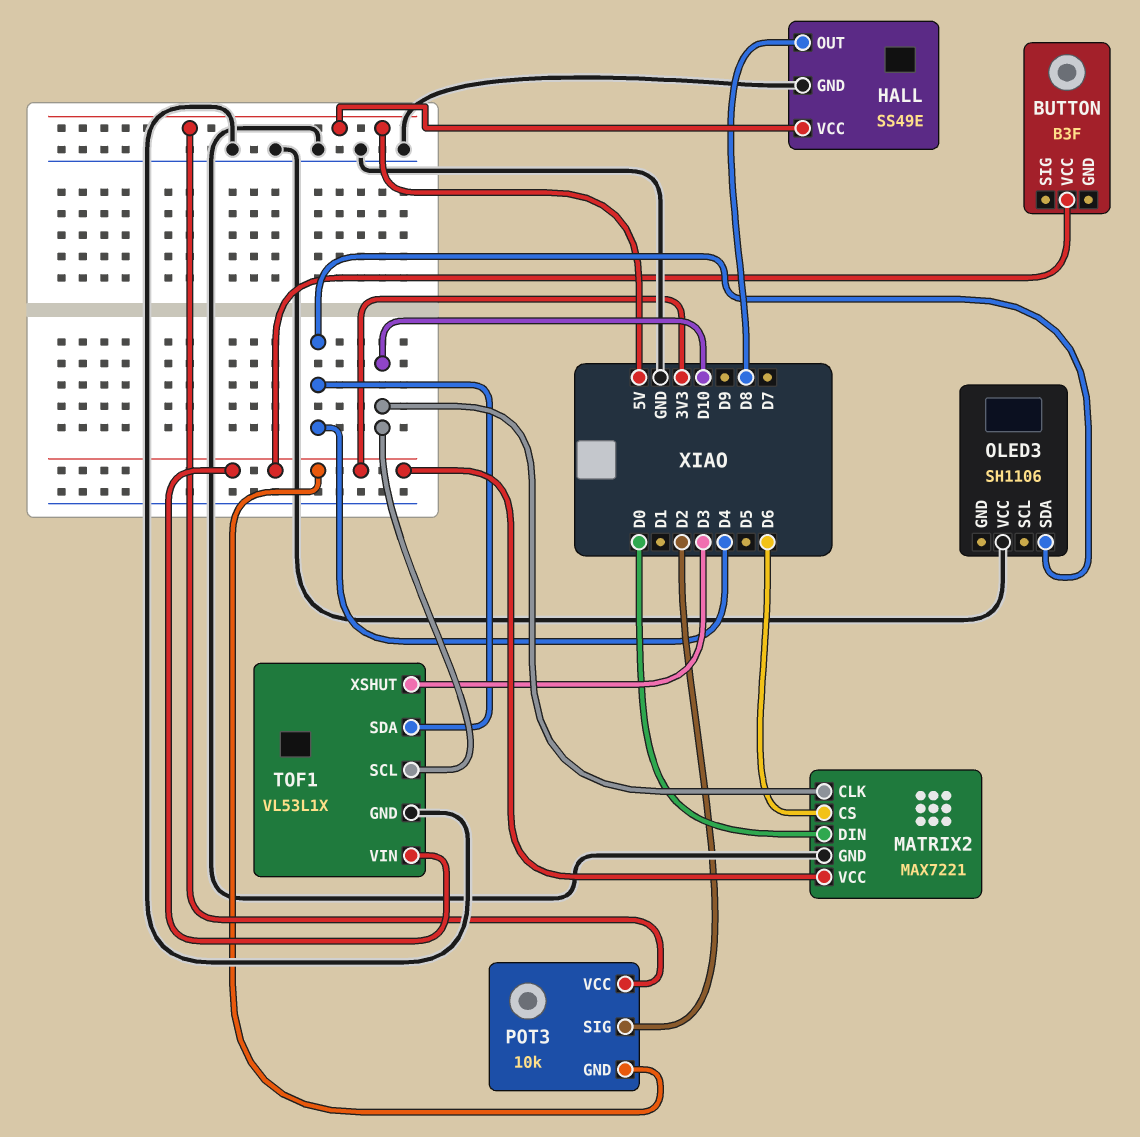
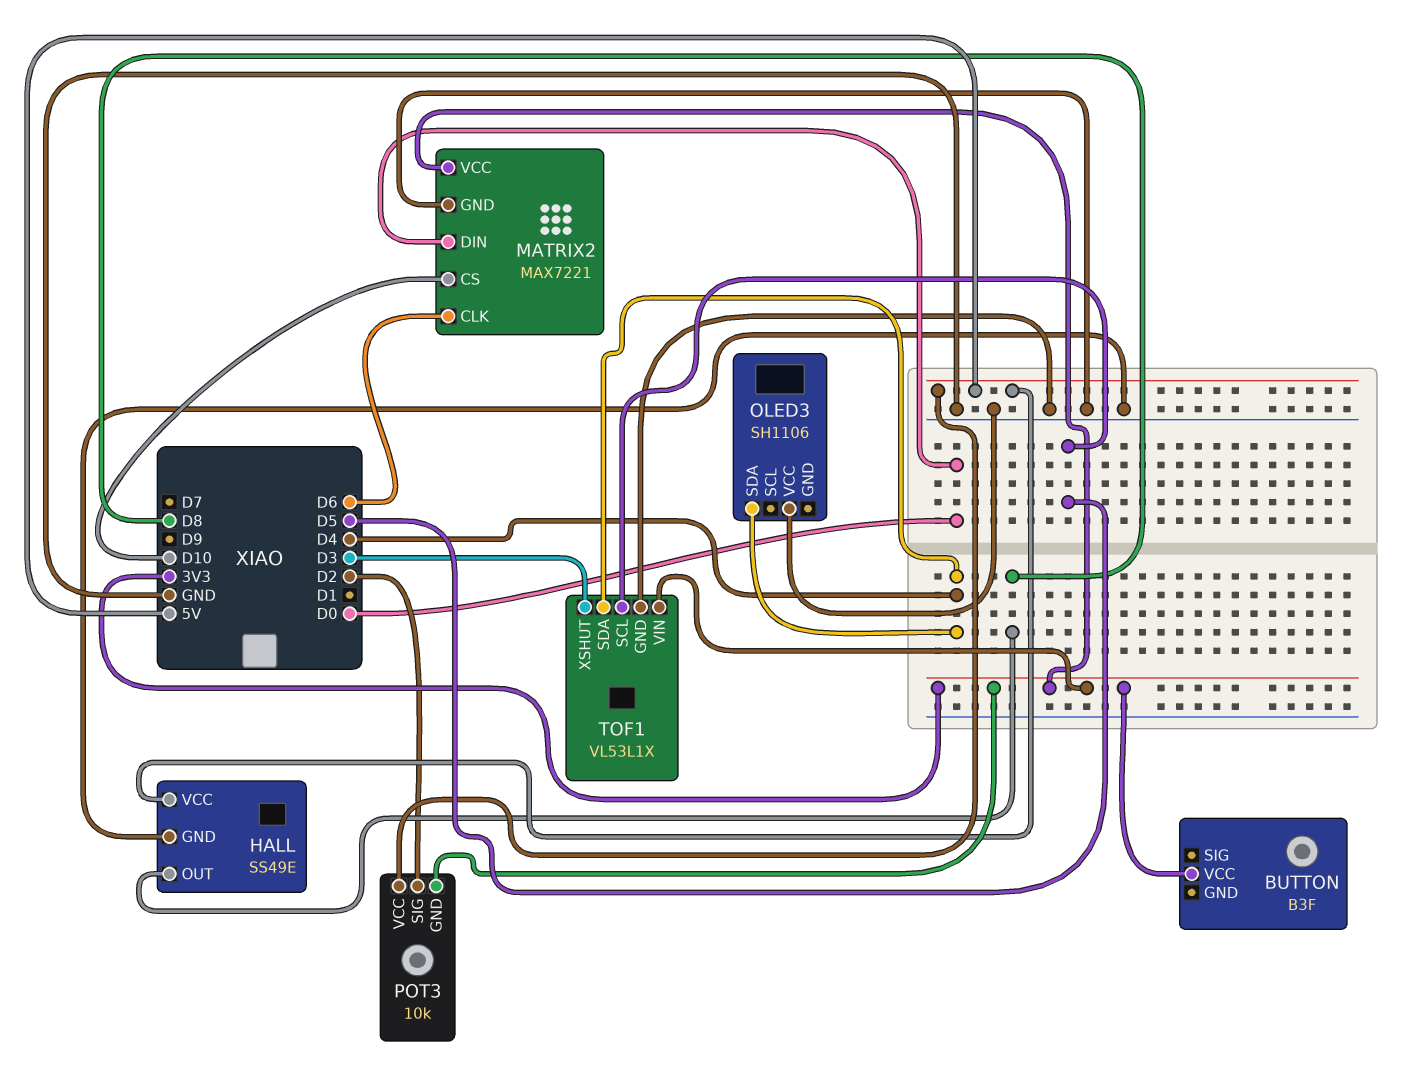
MATRIX2 pin CLK: D10 -> D6
MATRIX2 pin CS: D6 -> D10
TOF1 pin SCL: D10 -> D5

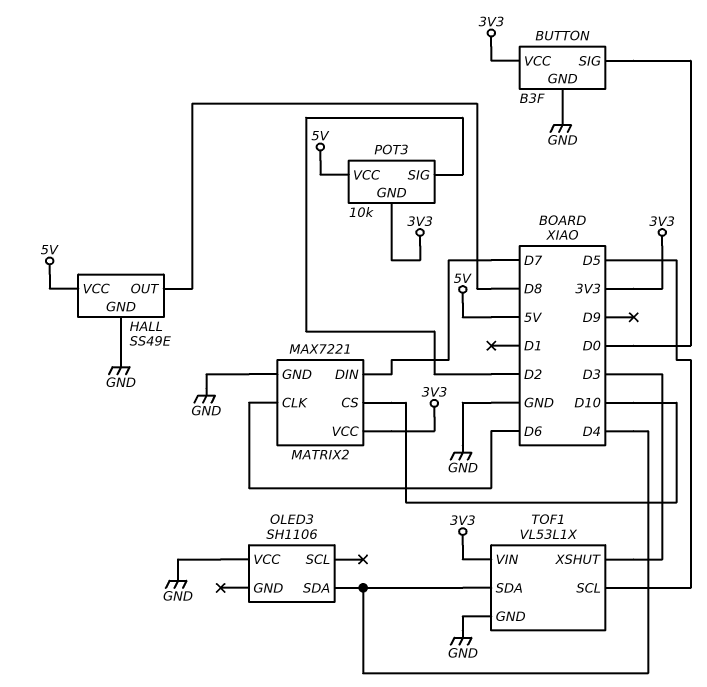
BUTTON pin GND: none -> GND
BUTTON pin SIG: none -> D0
MATRIX2 pin DIN: D0 -> D7

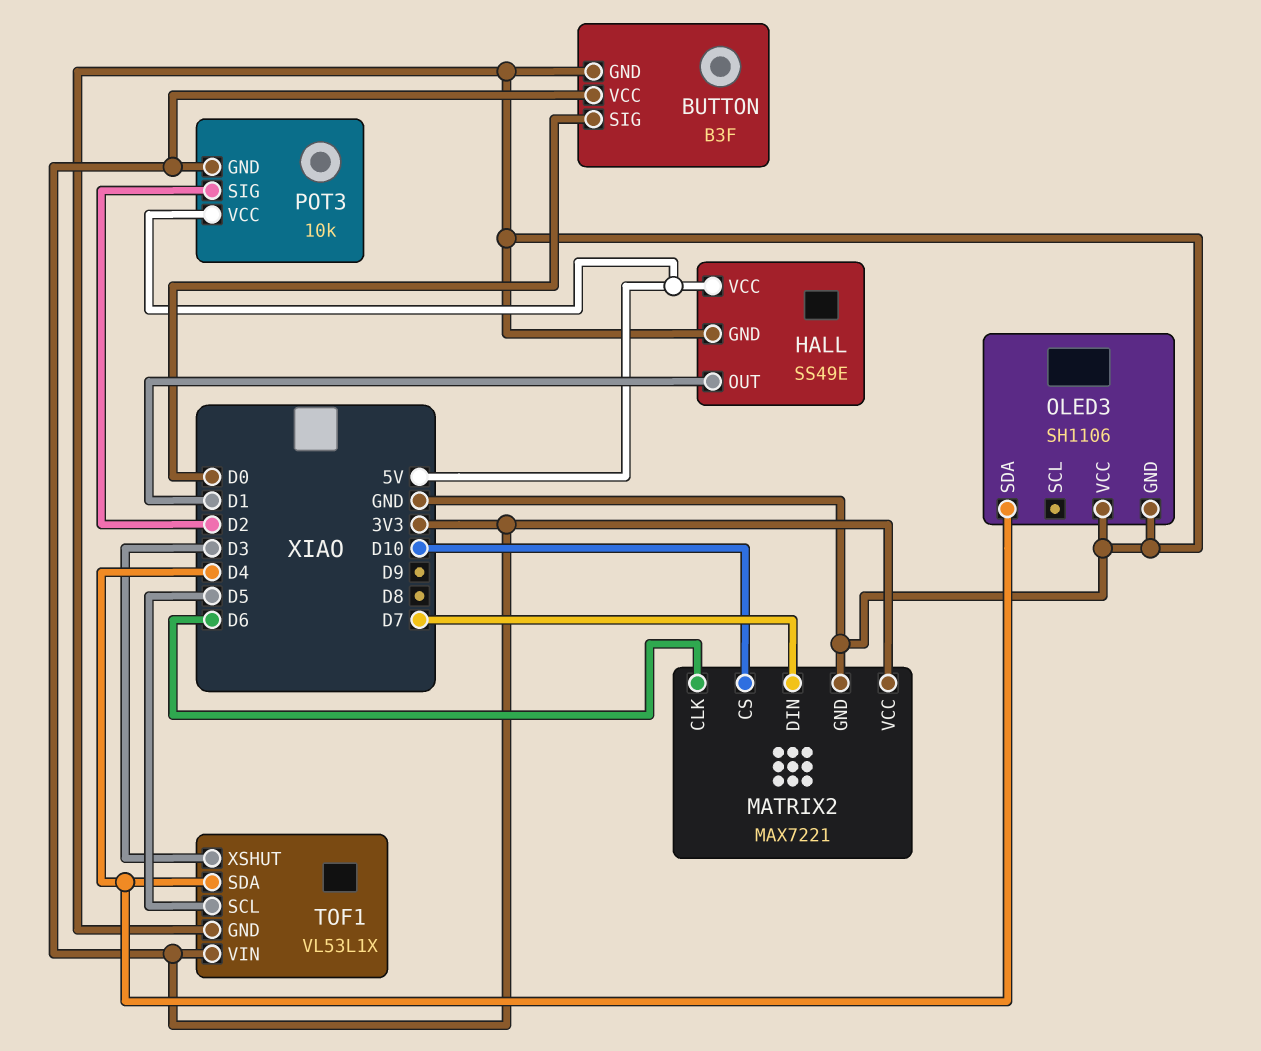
HALL pin OUT: D8 -> D1
OLED3 pin GND: none -> GND

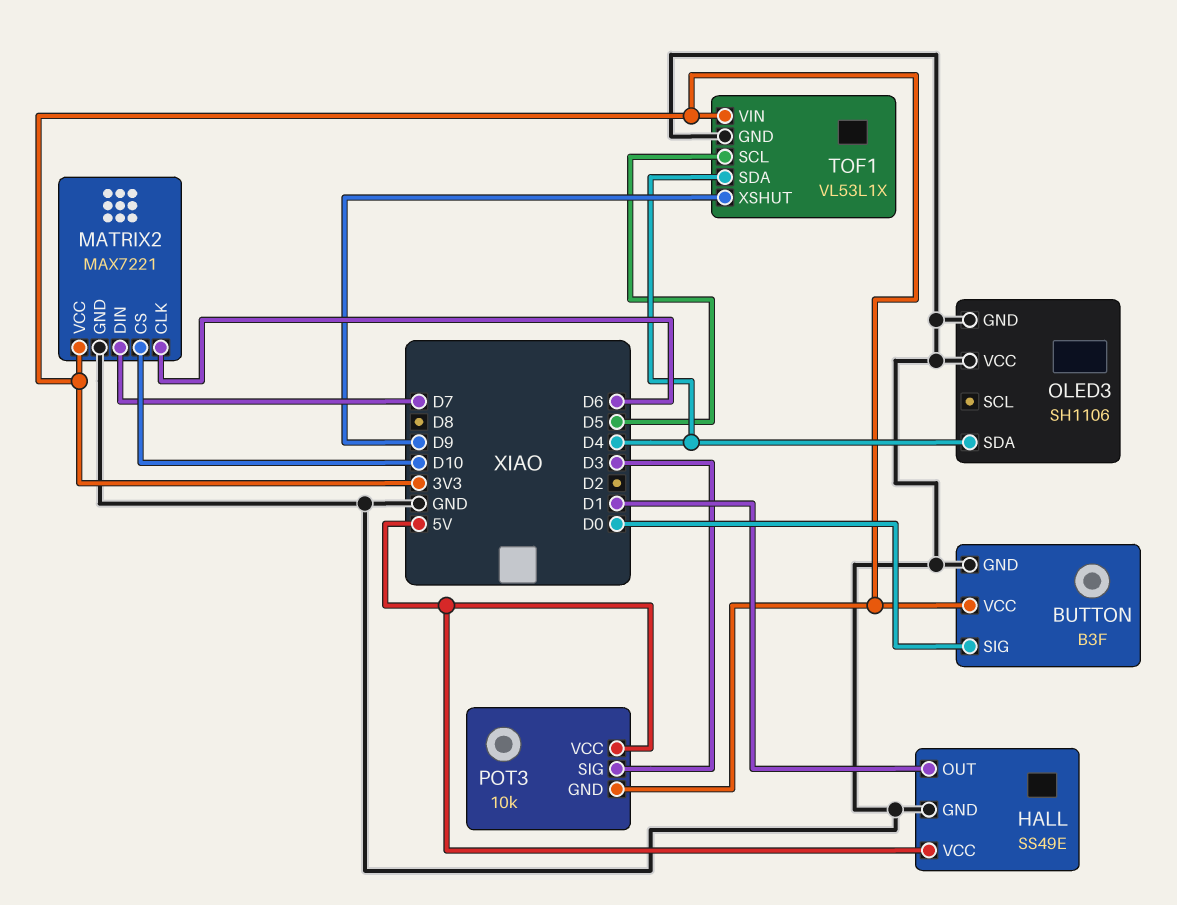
POT3 pin SIG: D2 -> D3
TOF1 pin XSHUT: D3 -> D9

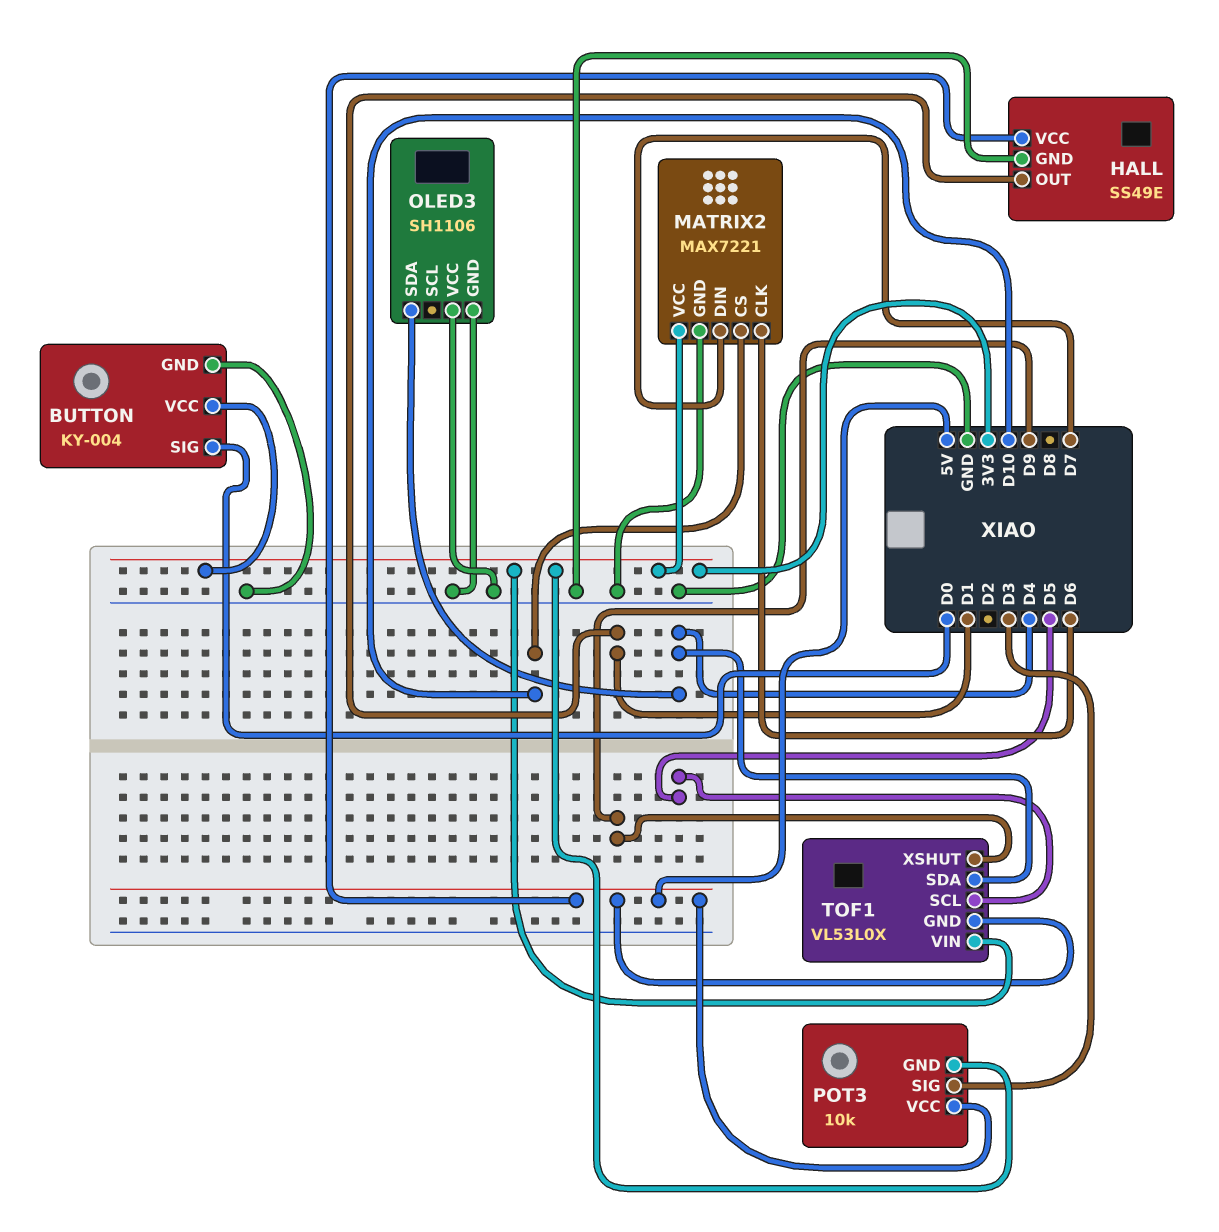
BUTTON: B3F -> KY-004
TOF1: VL53L1X -> VL53L0X
TOF1 pin GND: GND -> 5V

